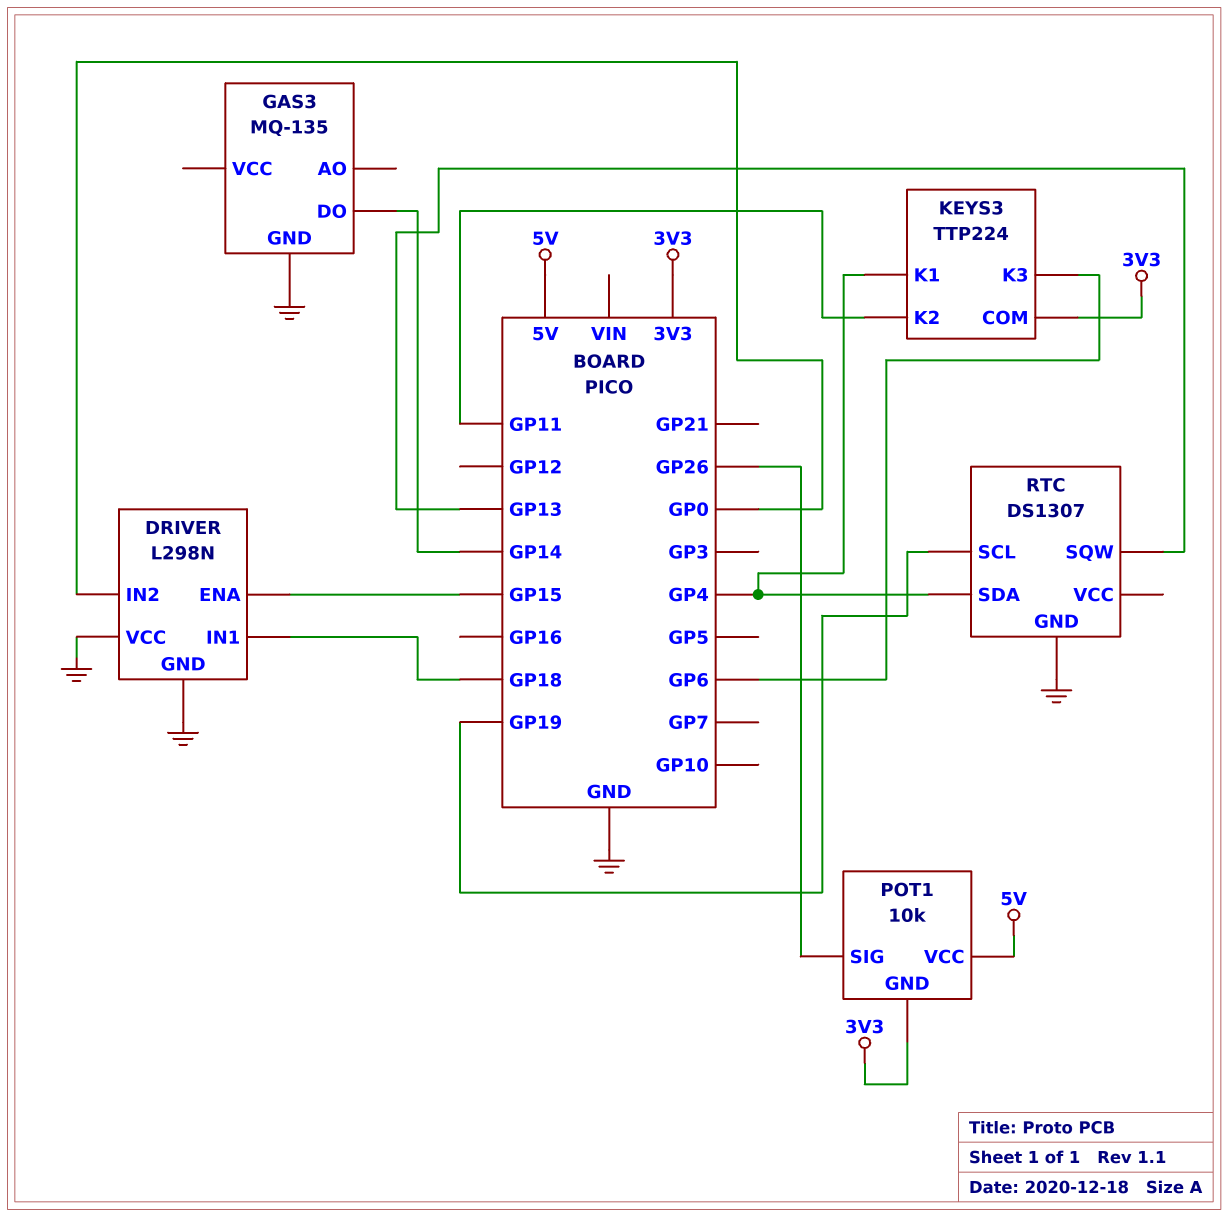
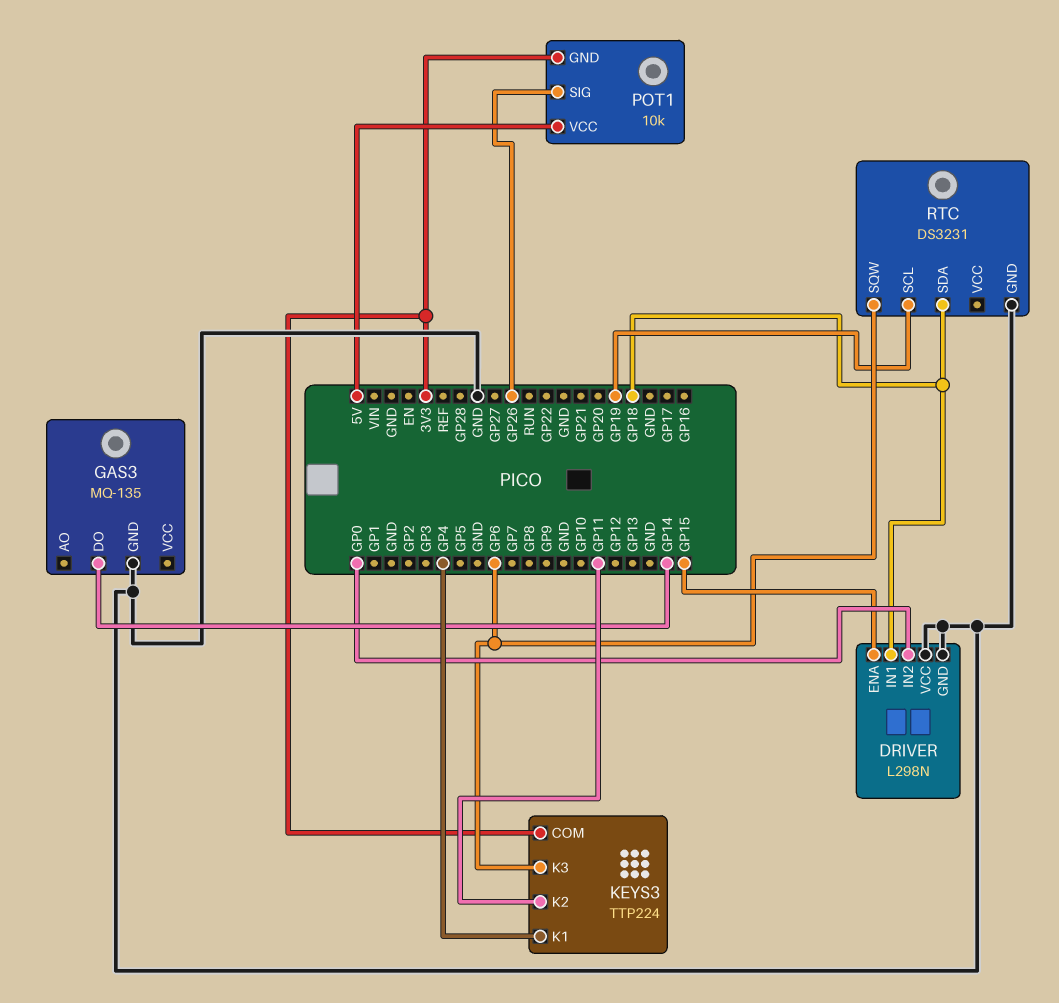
RTC: DS1307 -> DS3231
RTC pin SDA: GP4 -> GP18
RTC pin SQW: GP13 -> GP6

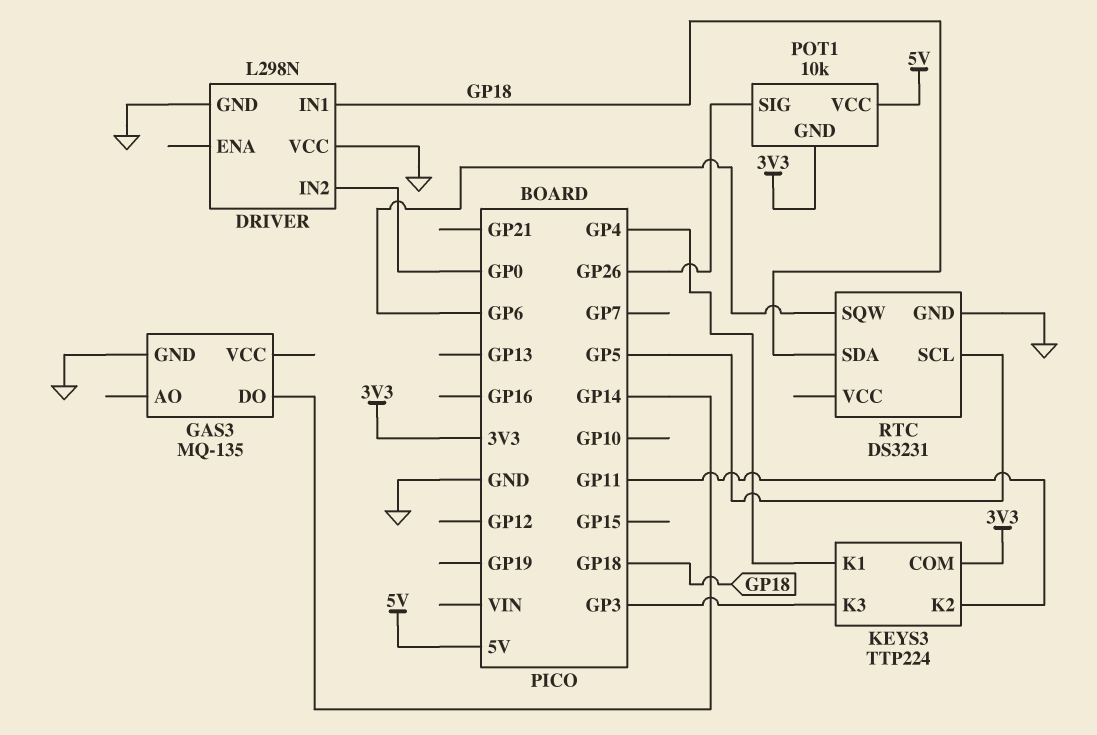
DRIVER pin ENA: GP15 -> none
KEYS3 pin K3: GP6 -> GP3
RTC pin SCL: GP19 -> GP5

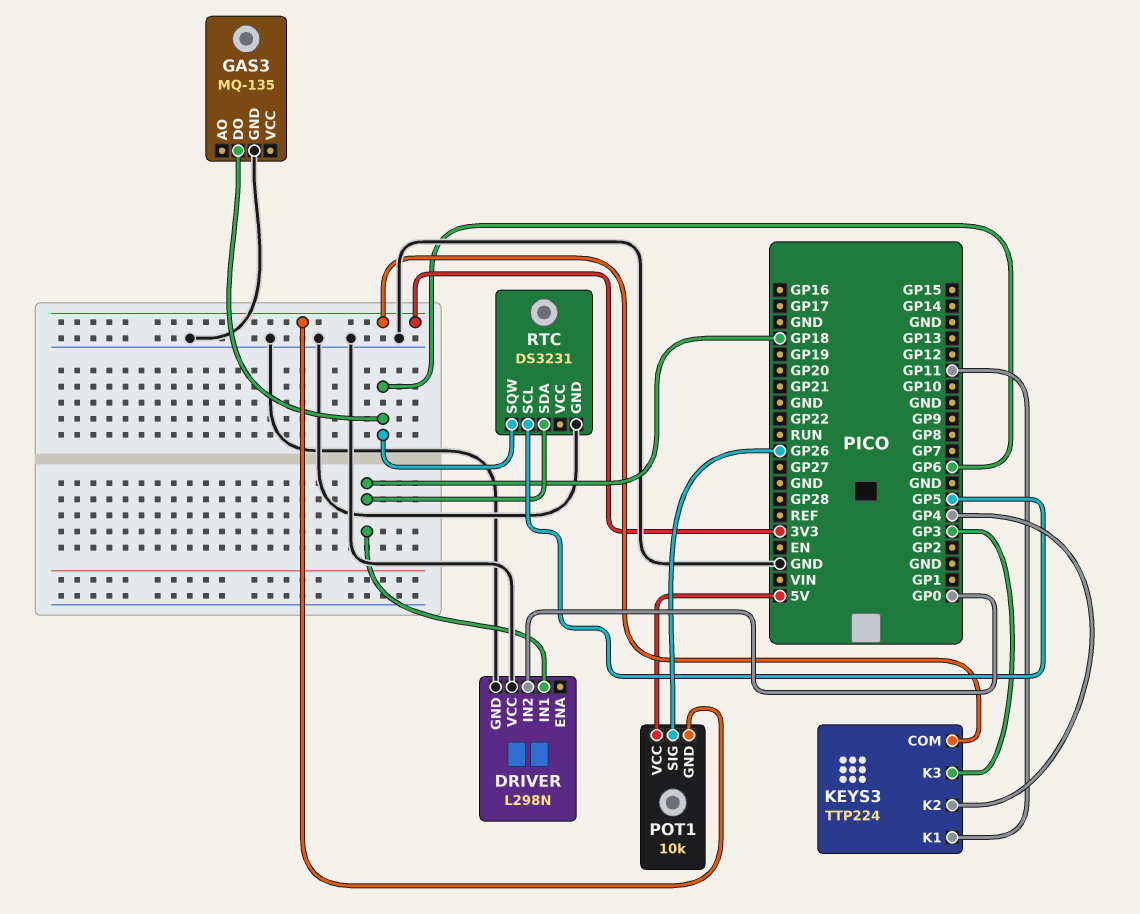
GAS3 pin DO: GP14 -> GP6
KEYS3 pin K1: GP4 -> GP11
KEYS3 pin K2: GP11 -> GP4

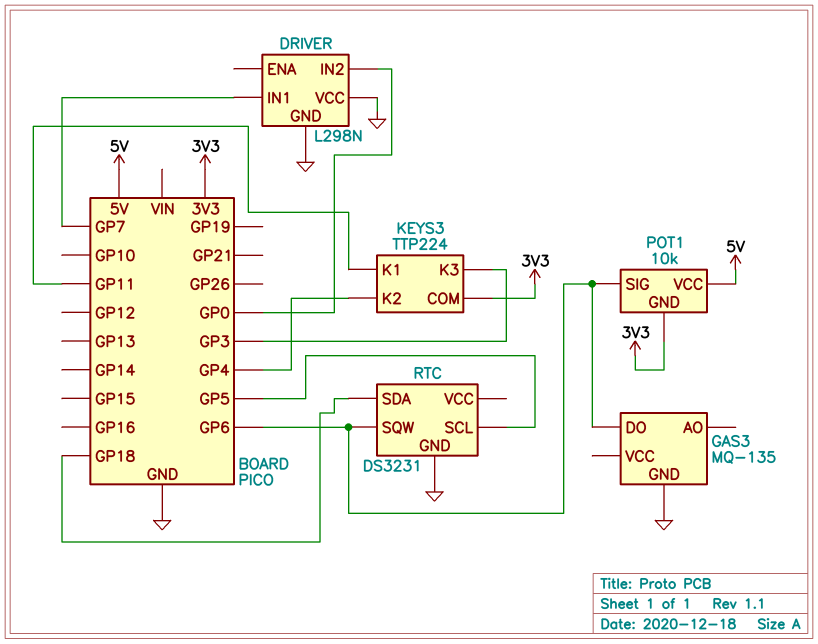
DRIVER pin IN1: GP18 -> GP7
POT1 pin SIG: GP26 -> GP6

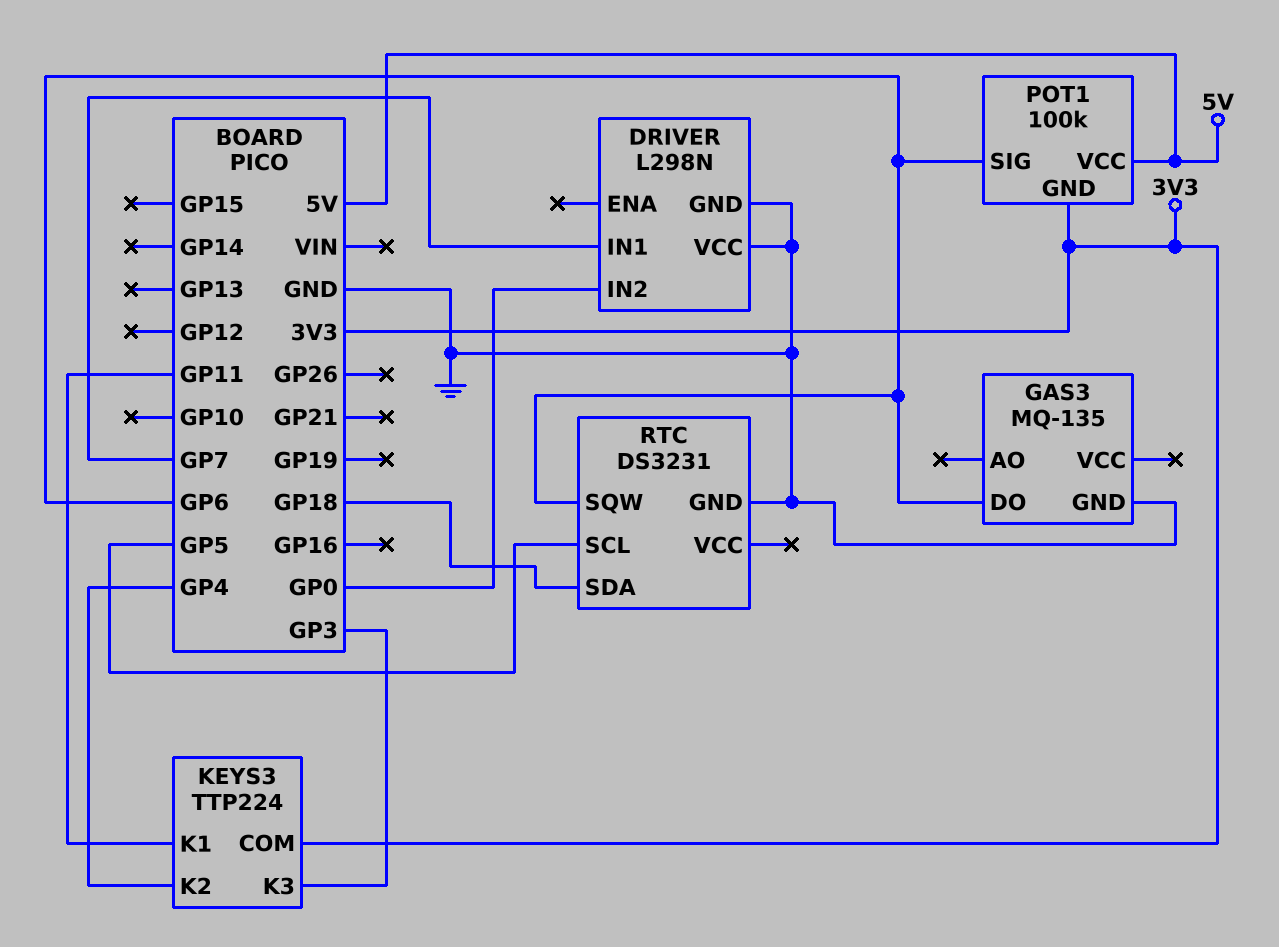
POT1: 10k -> 100k

